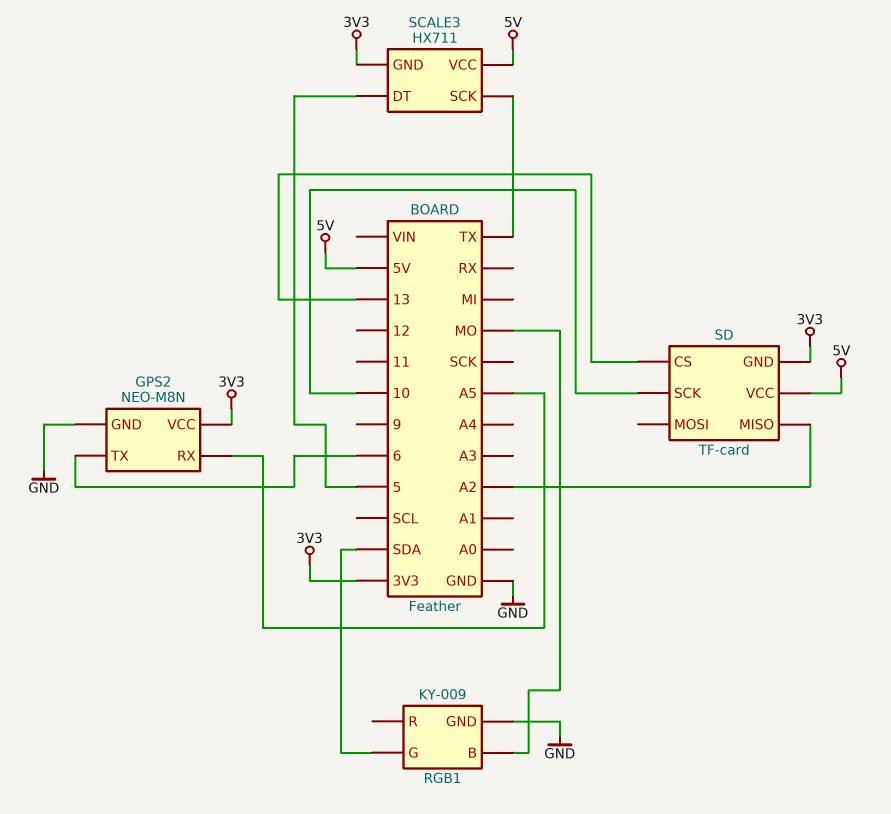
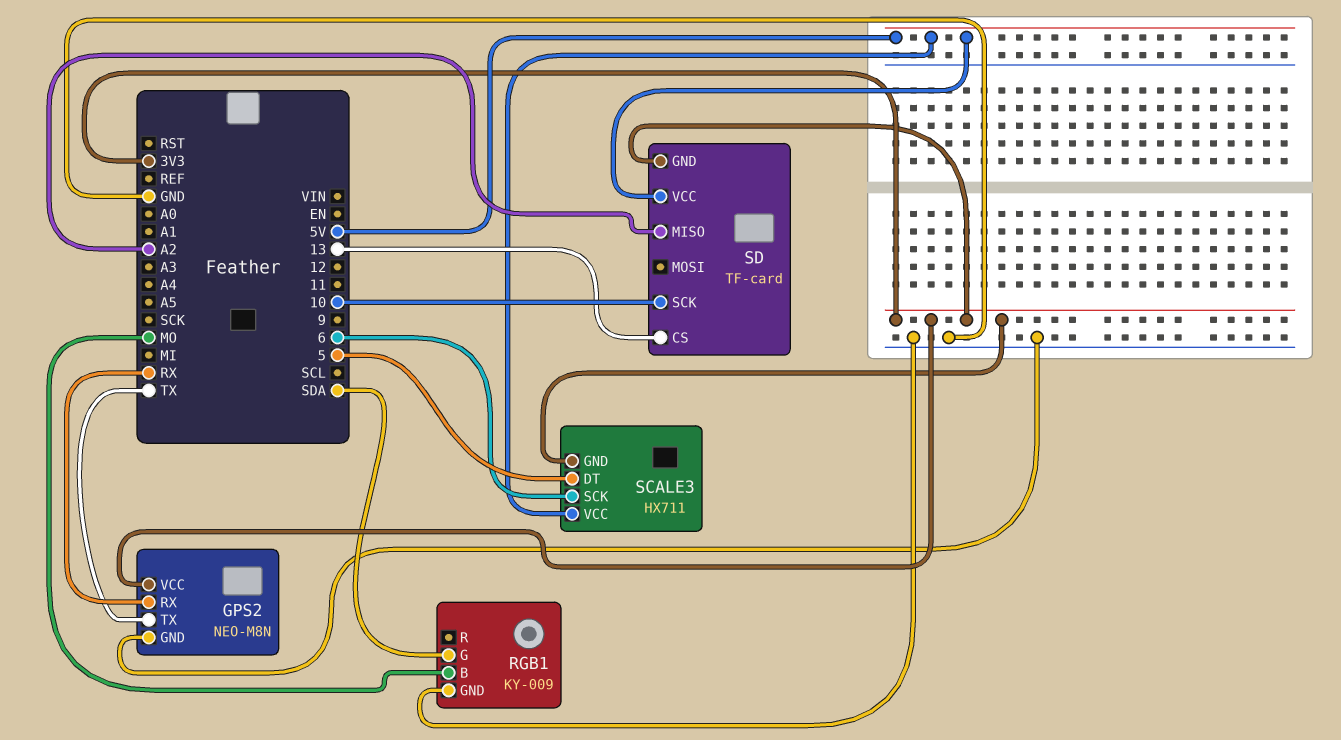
GPS2 pin RX: A5 -> RX
GPS2 pin TX: 6 -> TX
SCALE3 pin SCK: TX -> 6

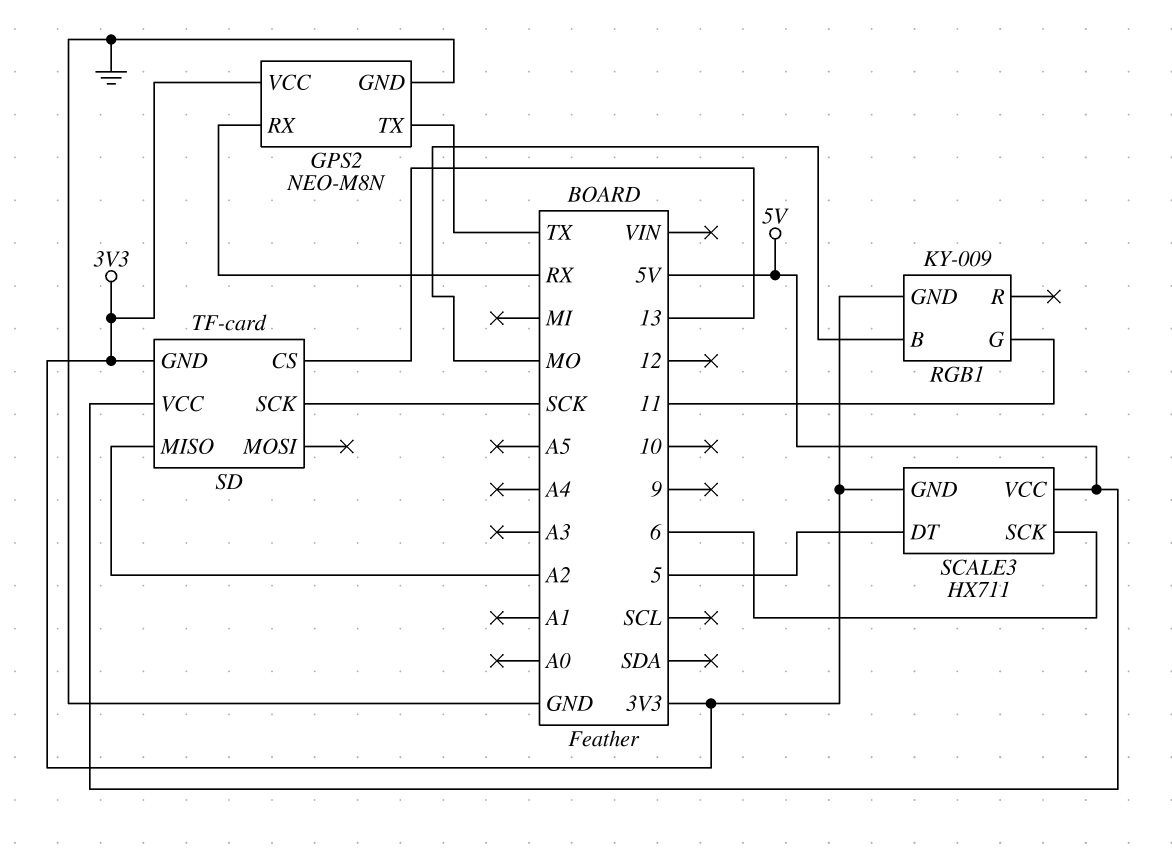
RGB1 pin G: SDA -> 11
RGB1 pin GND: GND -> 3V3
SD pin SCK: 10 -> SCK

